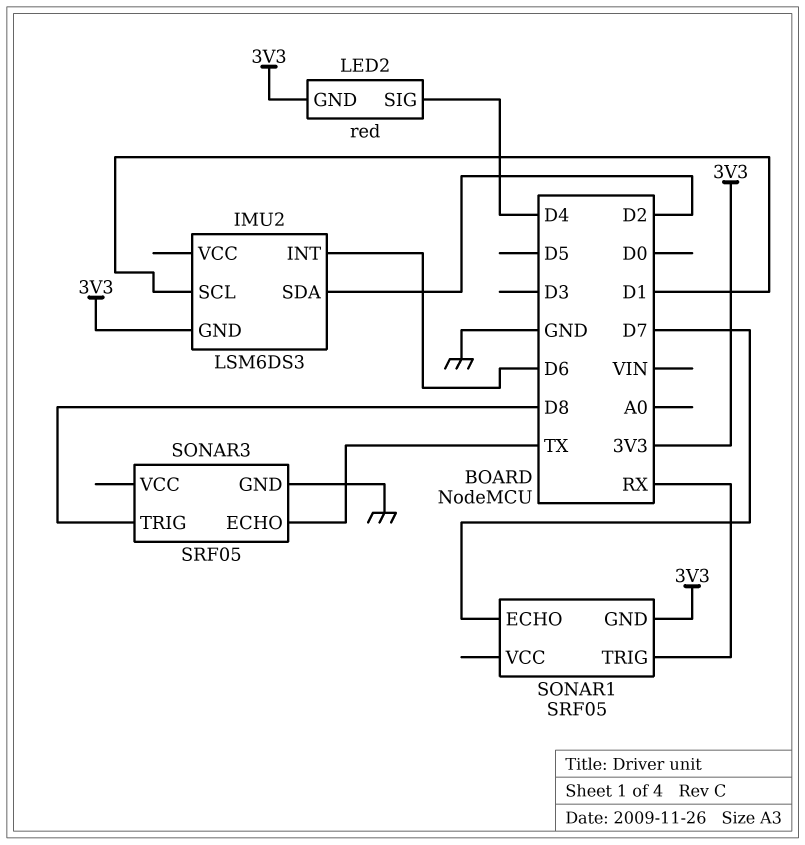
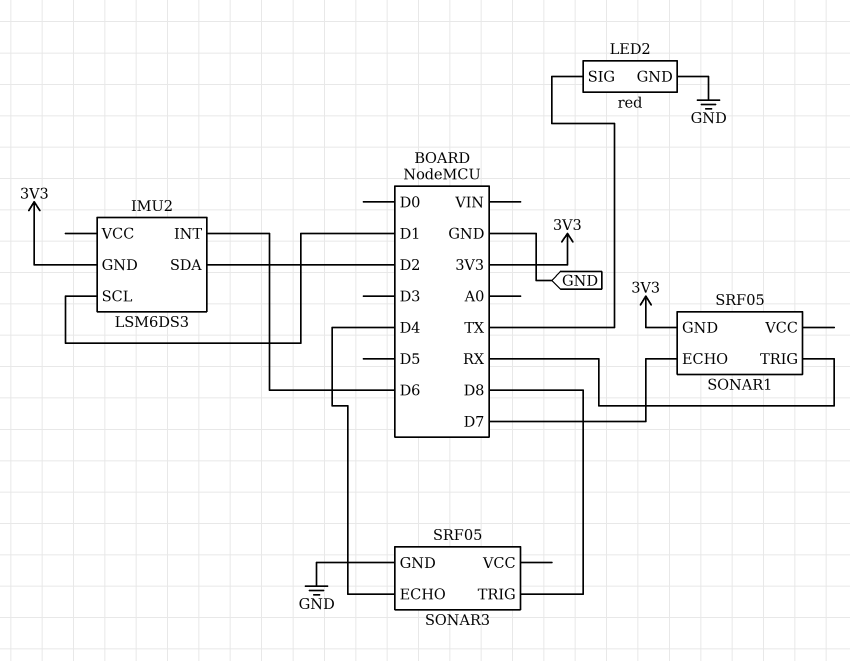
LED2 pin GND: 3V3 -> GND
LED2 pin SIG: D4 -> TX
SONAR3 pin ECHO: TX -> D4

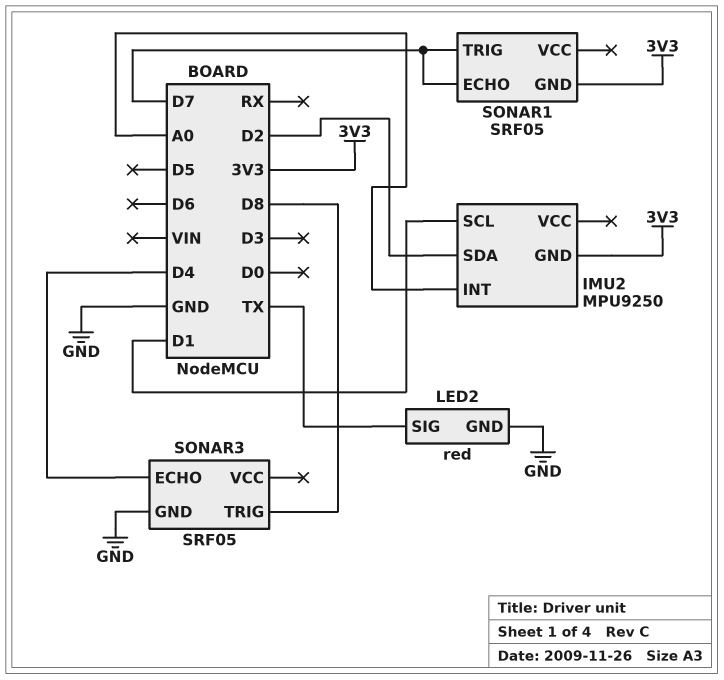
IMU2: LSM6DS3 -> MPU9250
IMU2 pin INT: D6 -> A0
SONAR1 pin TRIG: RX -> D7

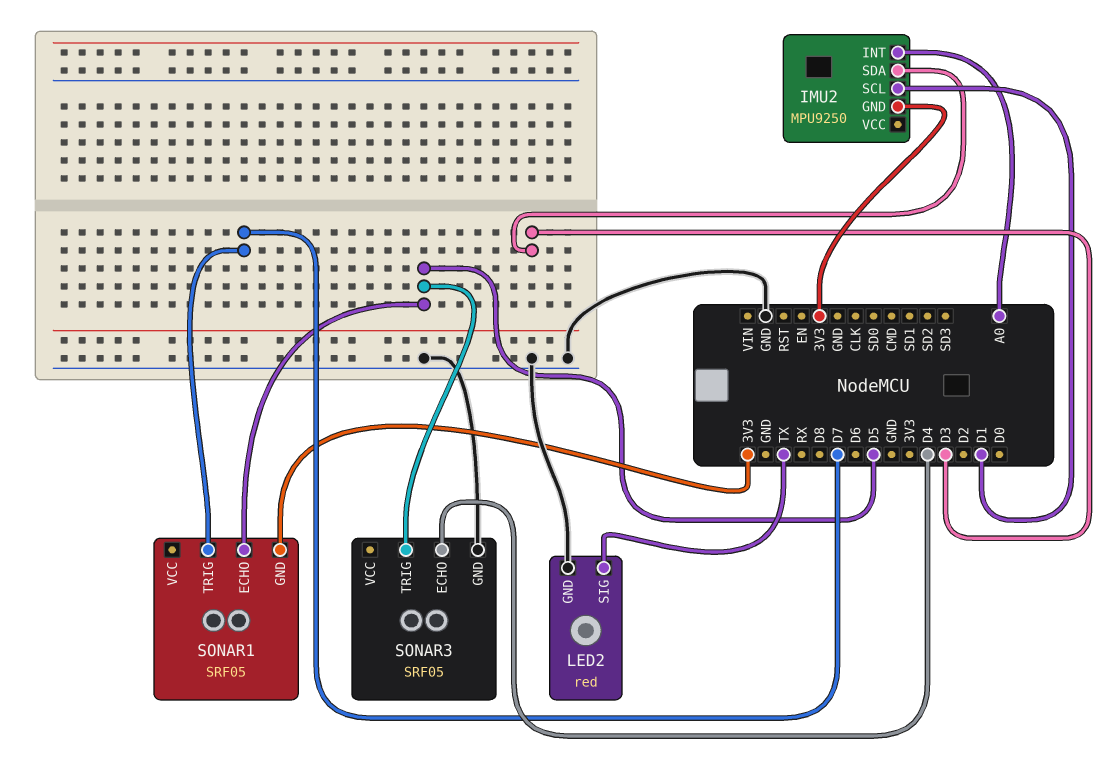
IMU2 pin SDA: D2 -> D3
SONAR1 pin ECHO: D7 -> D5
SONAR3 pin TRIG: D8 -> D5

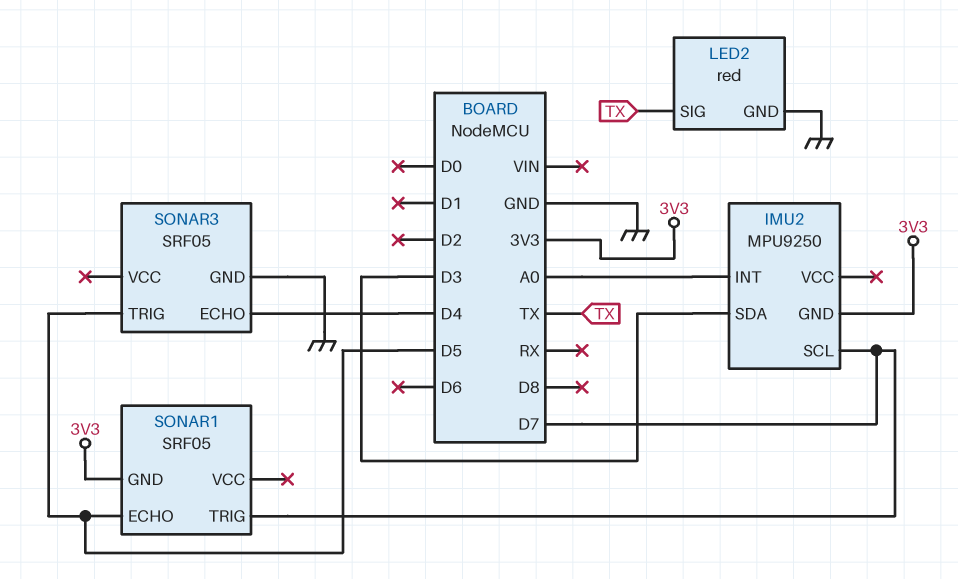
IMU2 pin SCL: D1 -> D7

